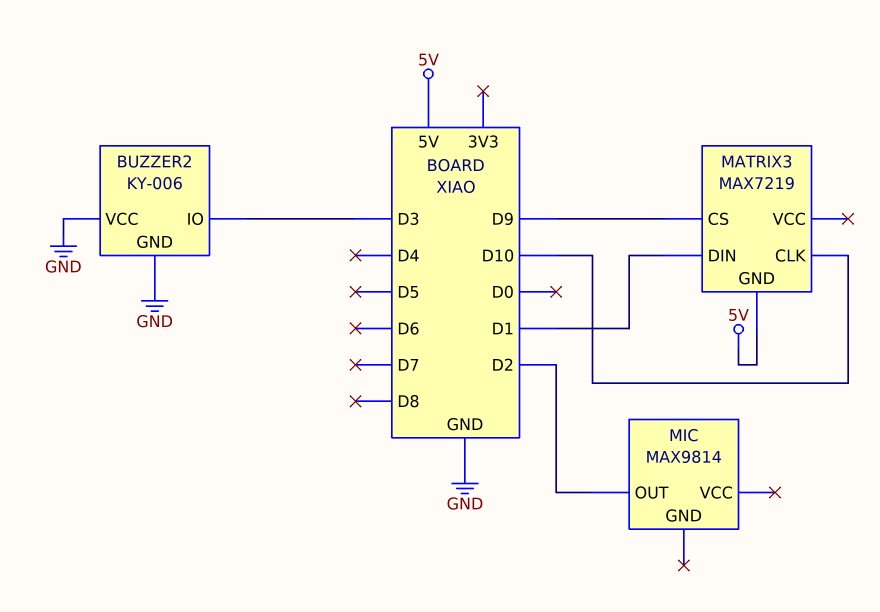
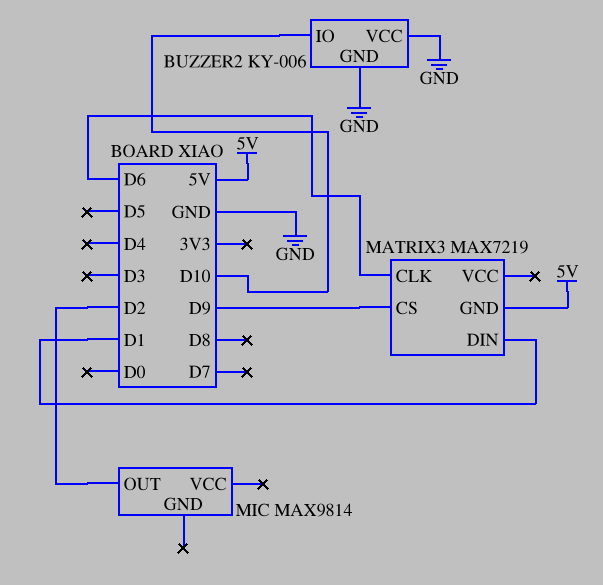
BUZZER2 pin IO: D3 -> D10
MATRIX3 pin CLK: D10 -> D6

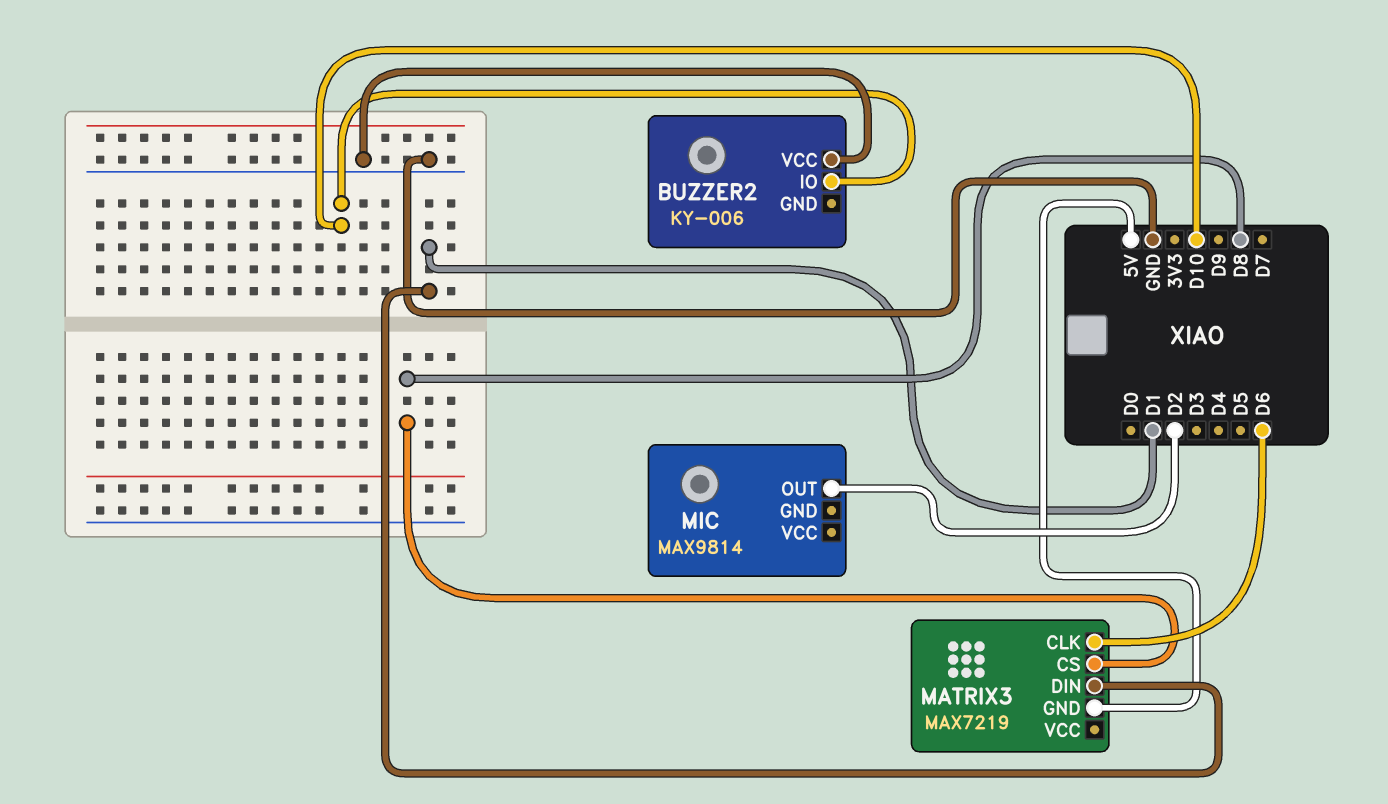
BUZZER2 pin GND: GND -> none
MATRIX3 pin CS: D9 -> D8

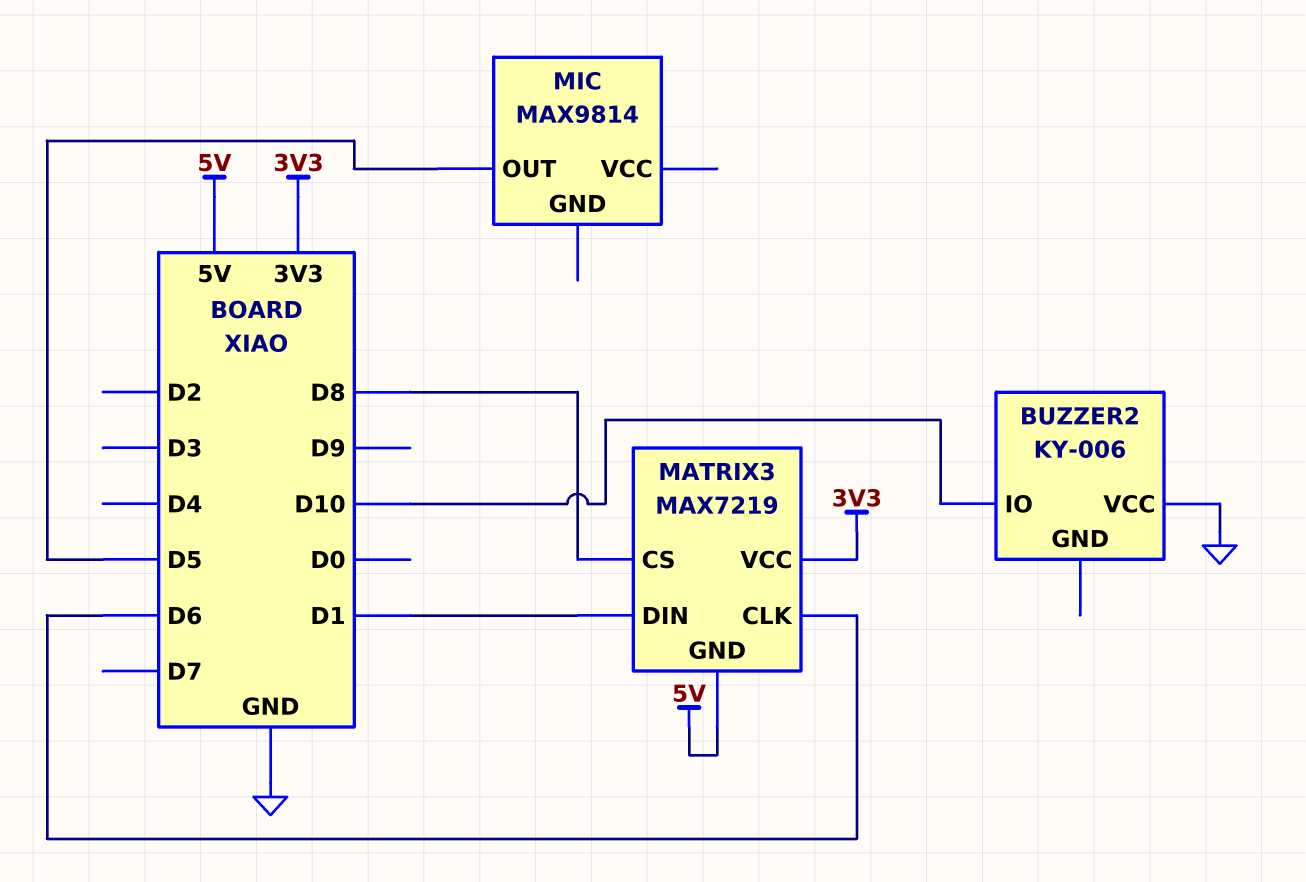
MATRIX3 pin VCC: none -> 3V3
MIC pin OUT: D2 -> D5

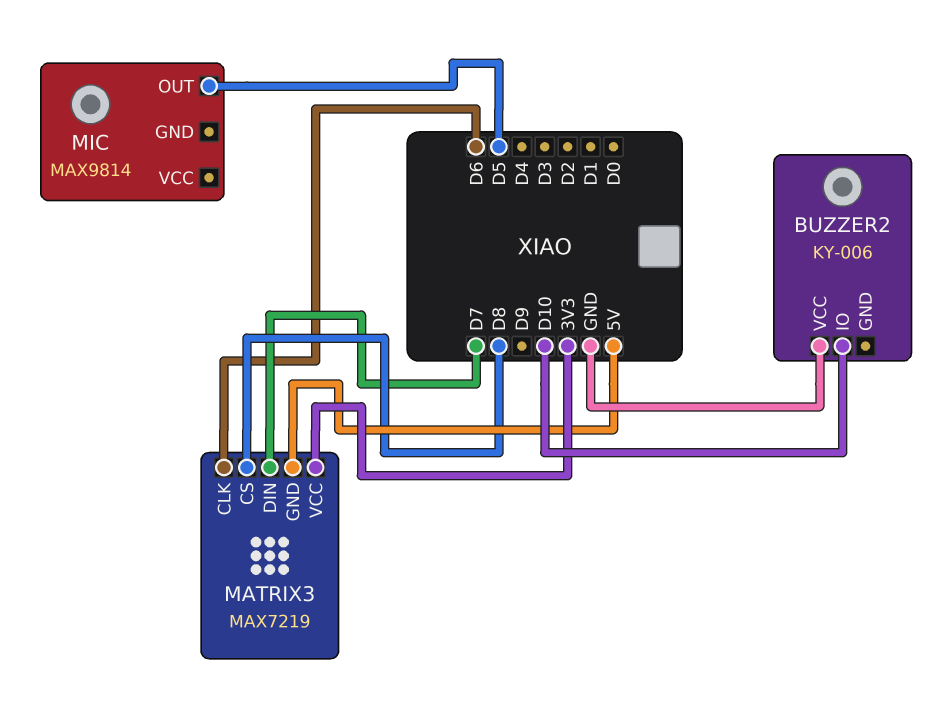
MATRIX3 pin DIN: D1 -> D7

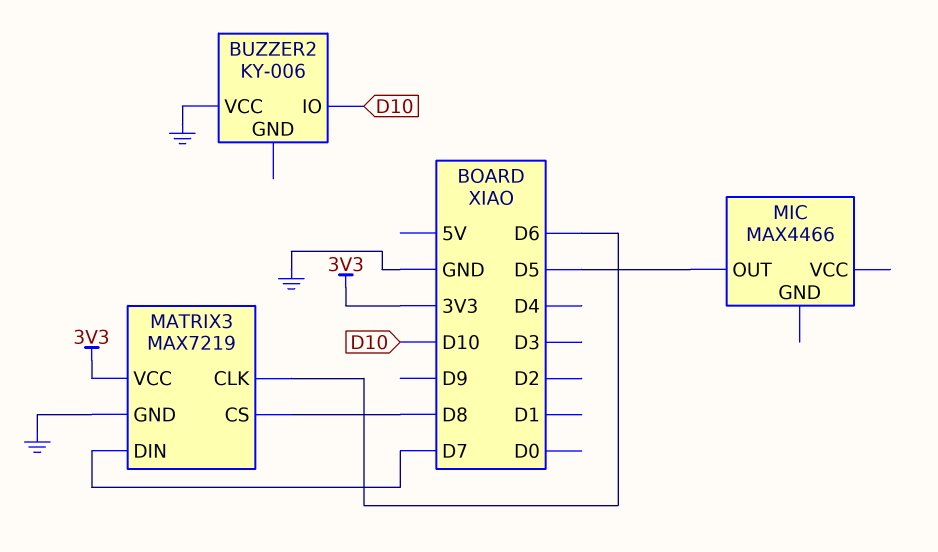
MATRIX3 pin GND: 5V -> GND
MIC: MAX9814 -> MAX4466

